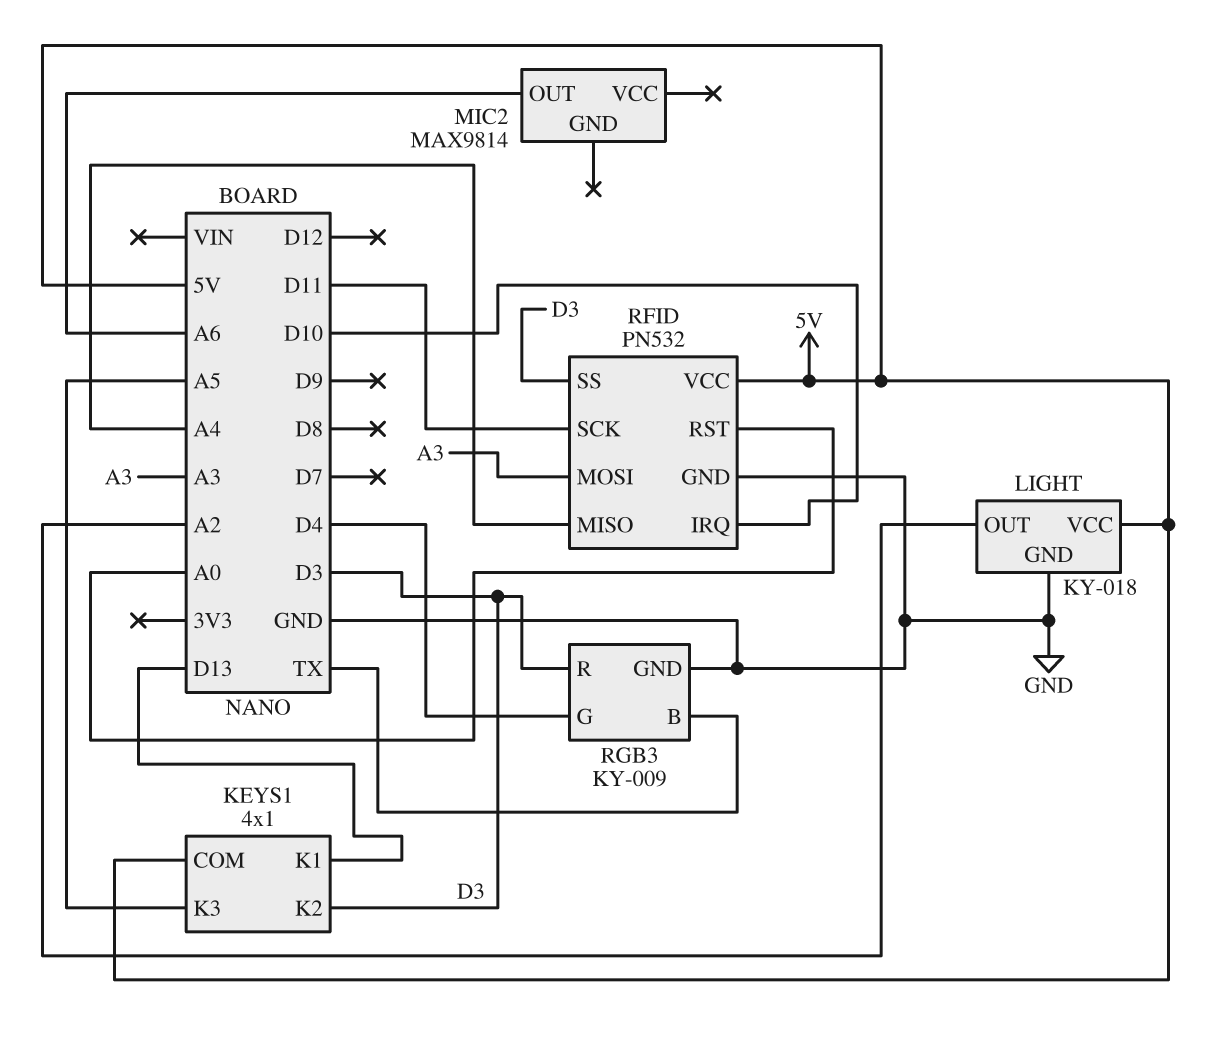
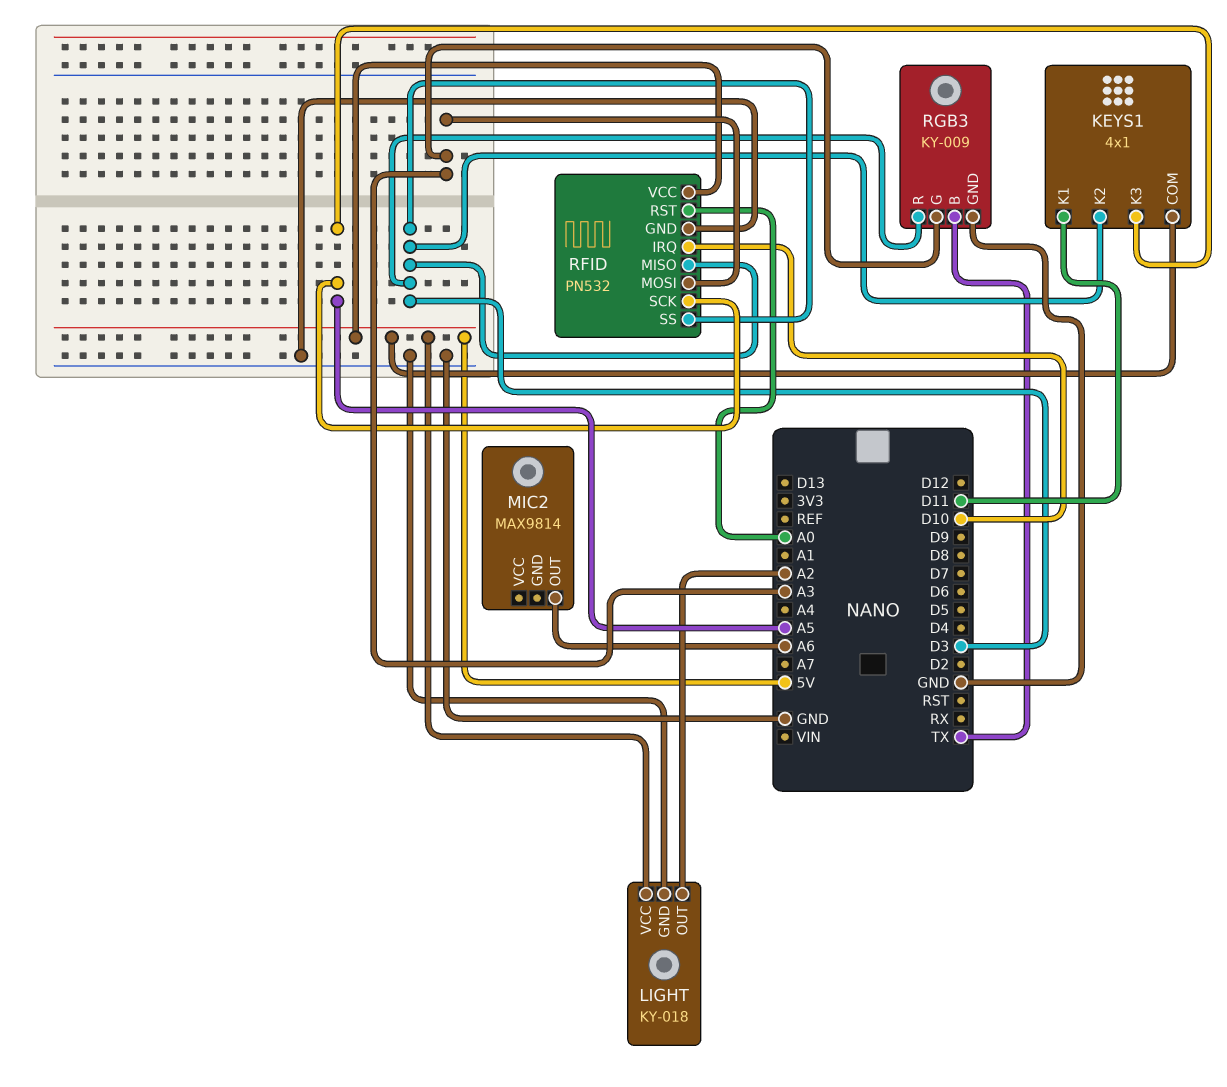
KEYS1 pin K1: D13 -> D11
RFID pin MISO: A4 -> D3
RFID pin SCK: D11 -> A5
RGB3 pin G: D4 -> A3

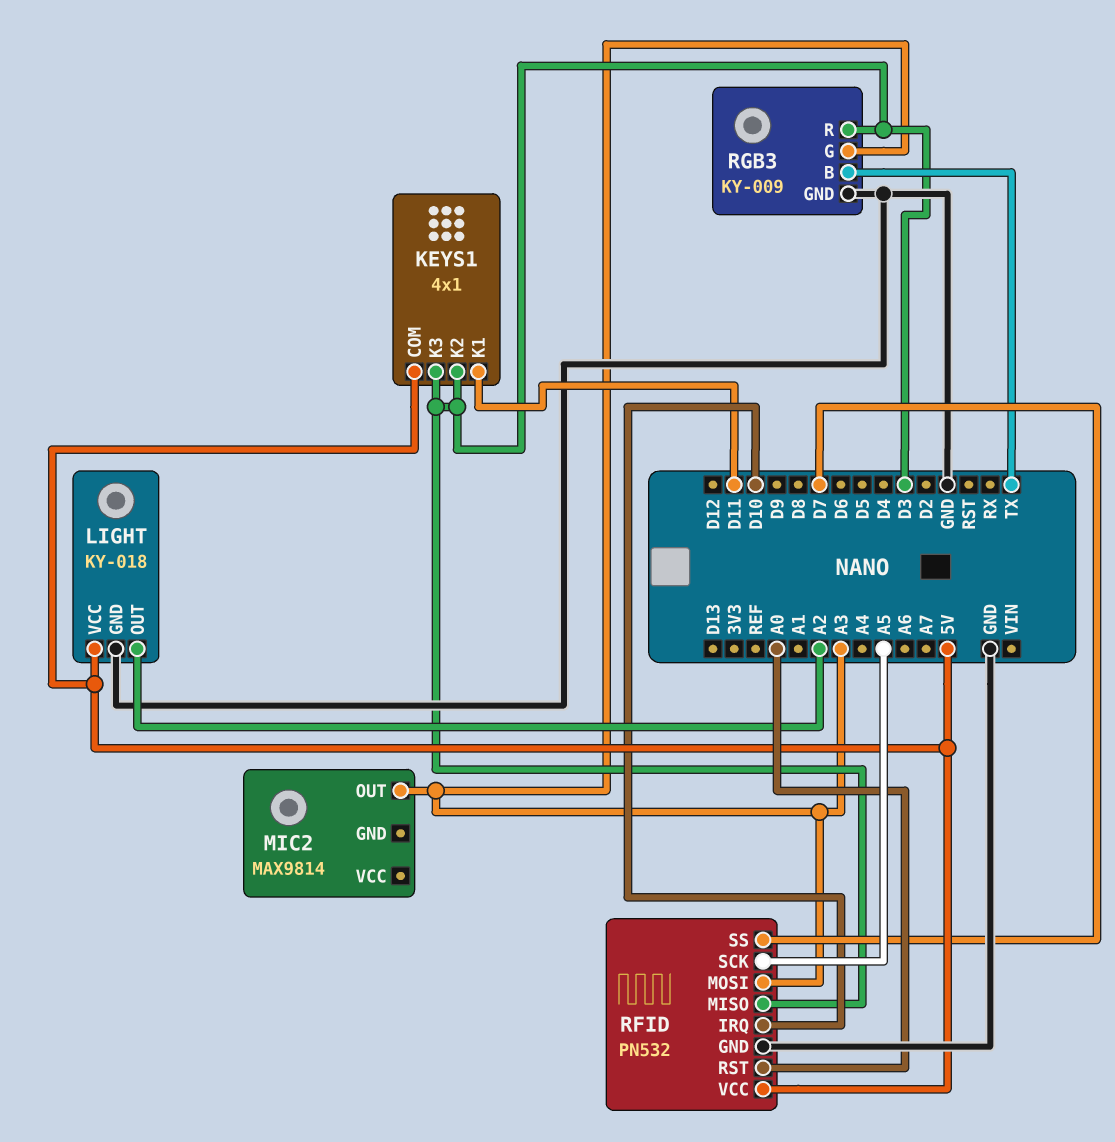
KEYS1 pin K3: A5 -> D3
MIC2 pin OUT: A6 -> A3
RFID pin SS: D3 -> D7

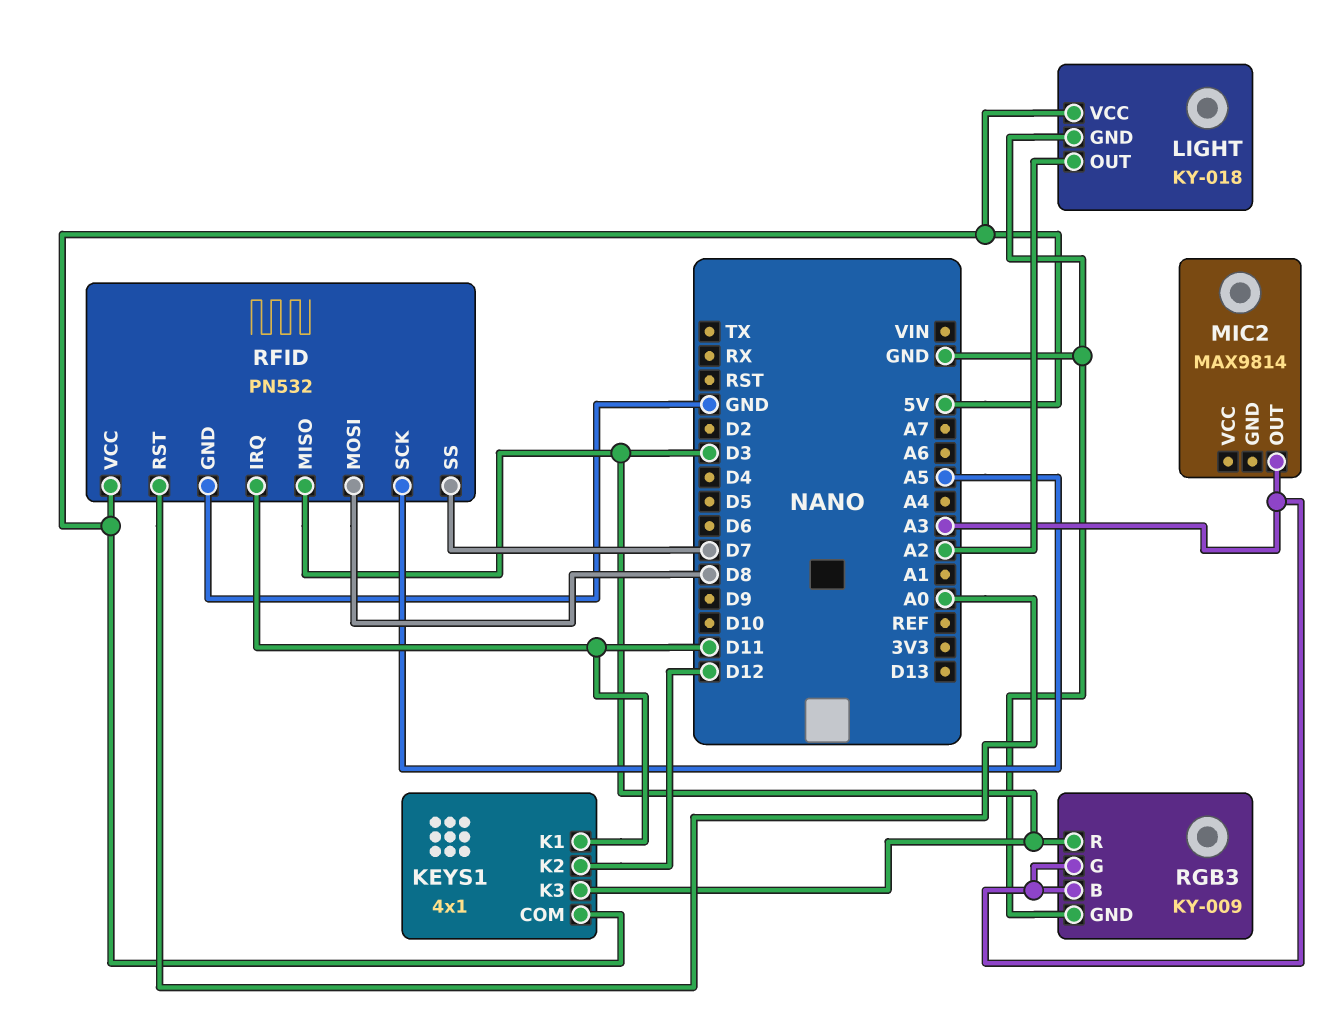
KEYS1 pin K2: D3 -> D12
RFID pin IRQ: D10 -> D11
RFID pin MOSI: A3 -> D8
RGB3 pin B: TX -> A3

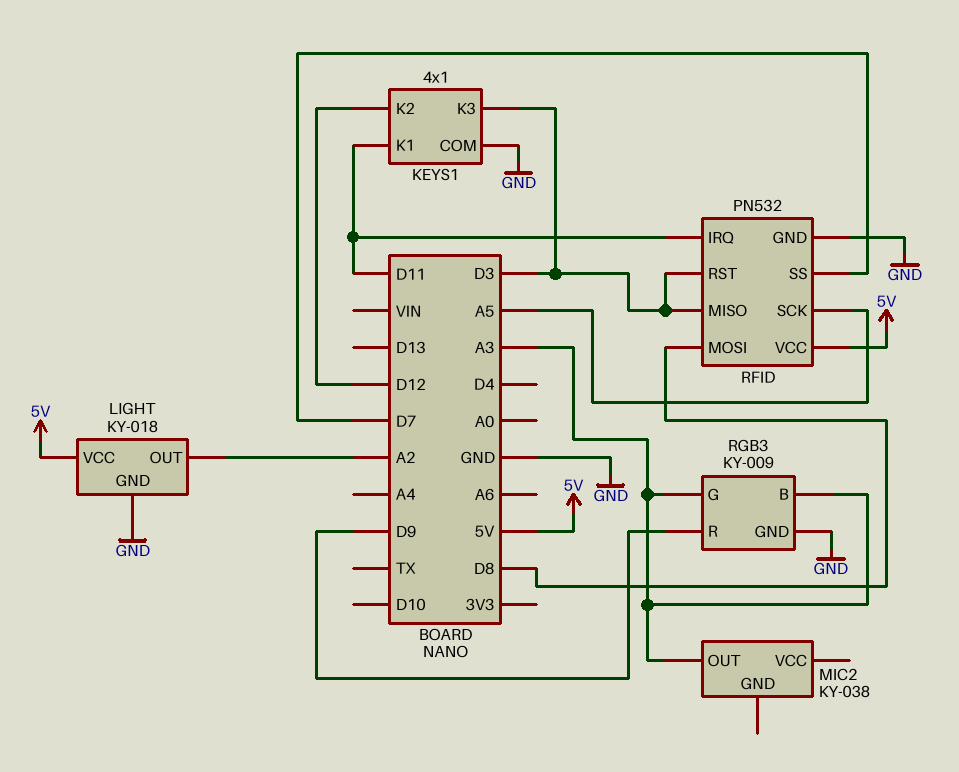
KEYS1 pin COM: 5V -> GND
MIC2: MAX9814 -> KY-038
RFID pin RST: A0 -> D3
RGB3 pin R: D3 -> D9

